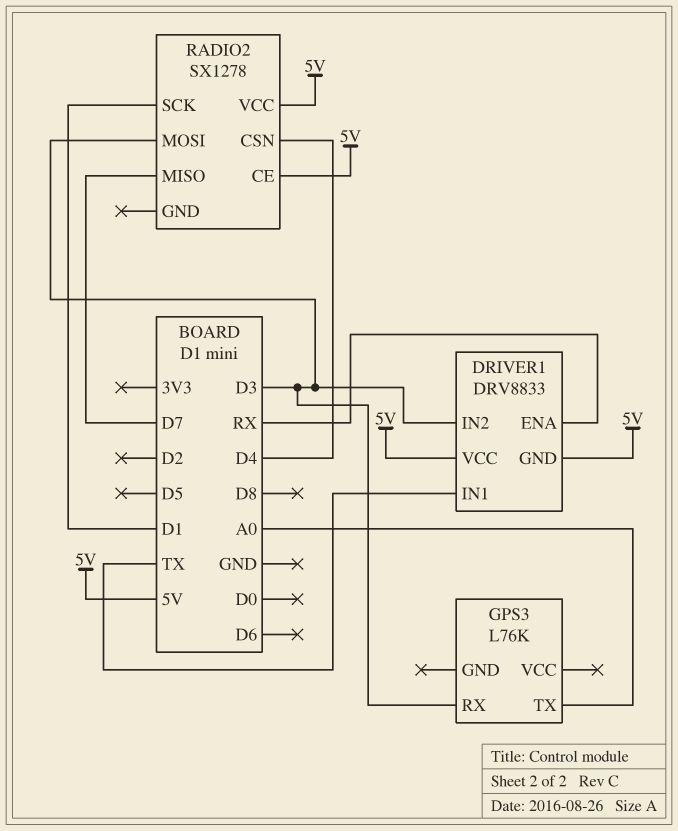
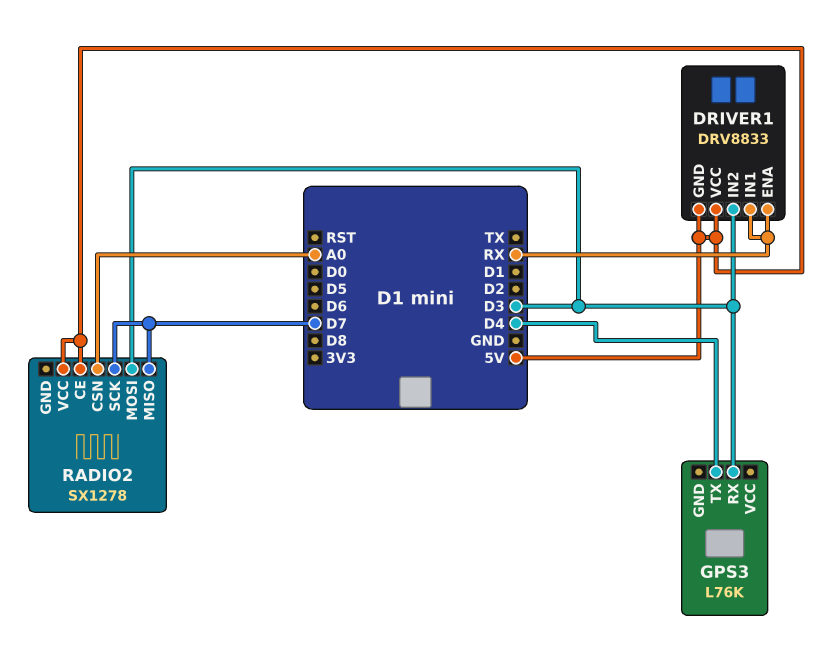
DRIVER1 pin IN1: TX -> RX
GPS3 pin TX: A0 -> D4
RADIO2 pin CSN: D4 -> A0
RADIO2 pin SCK: D1 -> D7

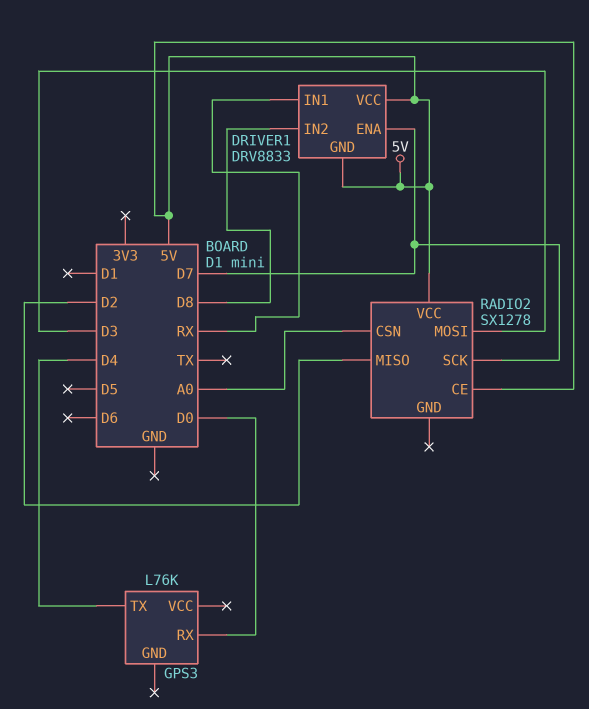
DRIVER1 pin ENA: RX -> D7
DRIVER1 pin IN2: D3 -> D8
GPS3 pin RX: D3 -> D0
RADIO2 pin MISO: D7 -> D2

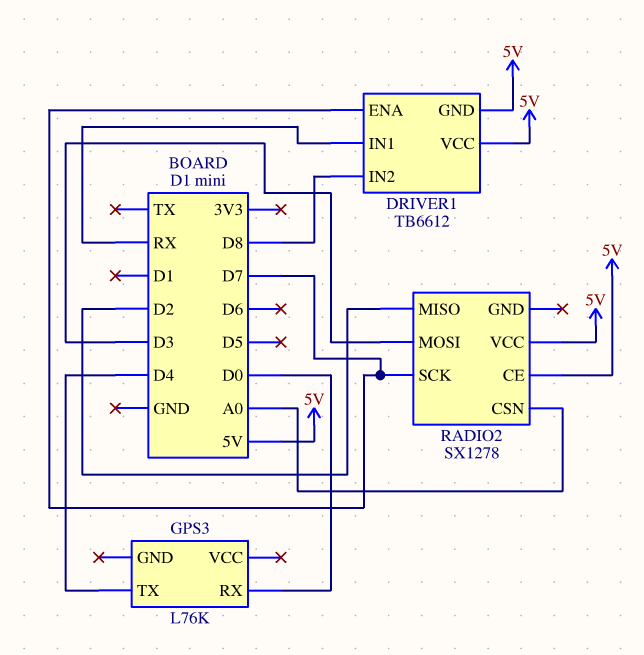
DRIVER1: DRV8833 -> TB6612

